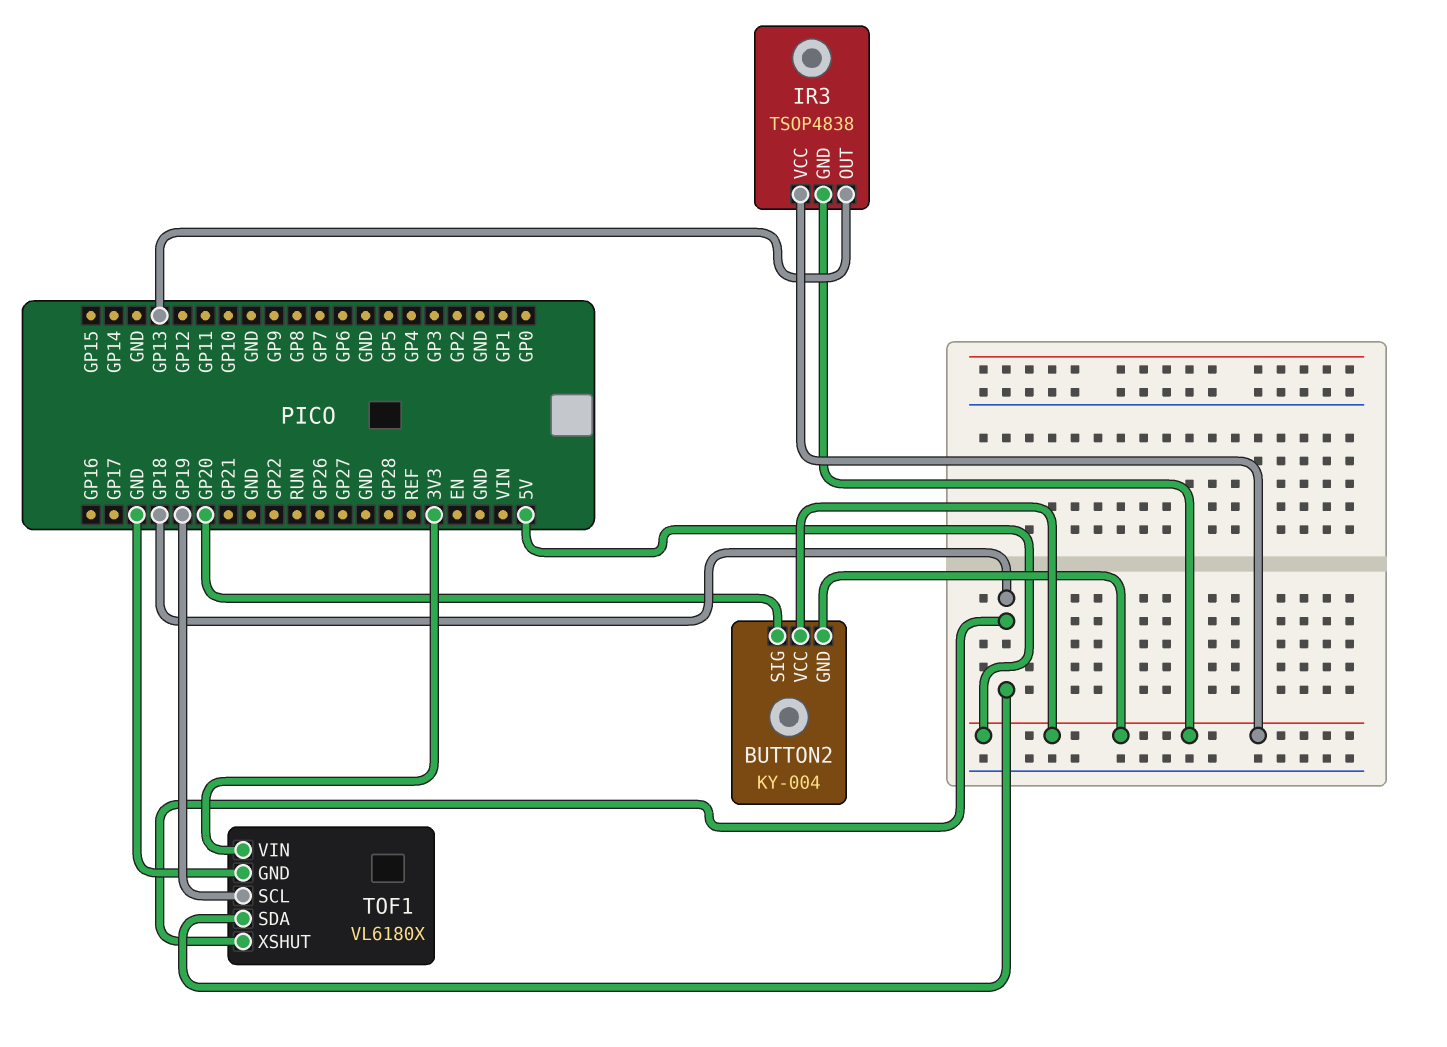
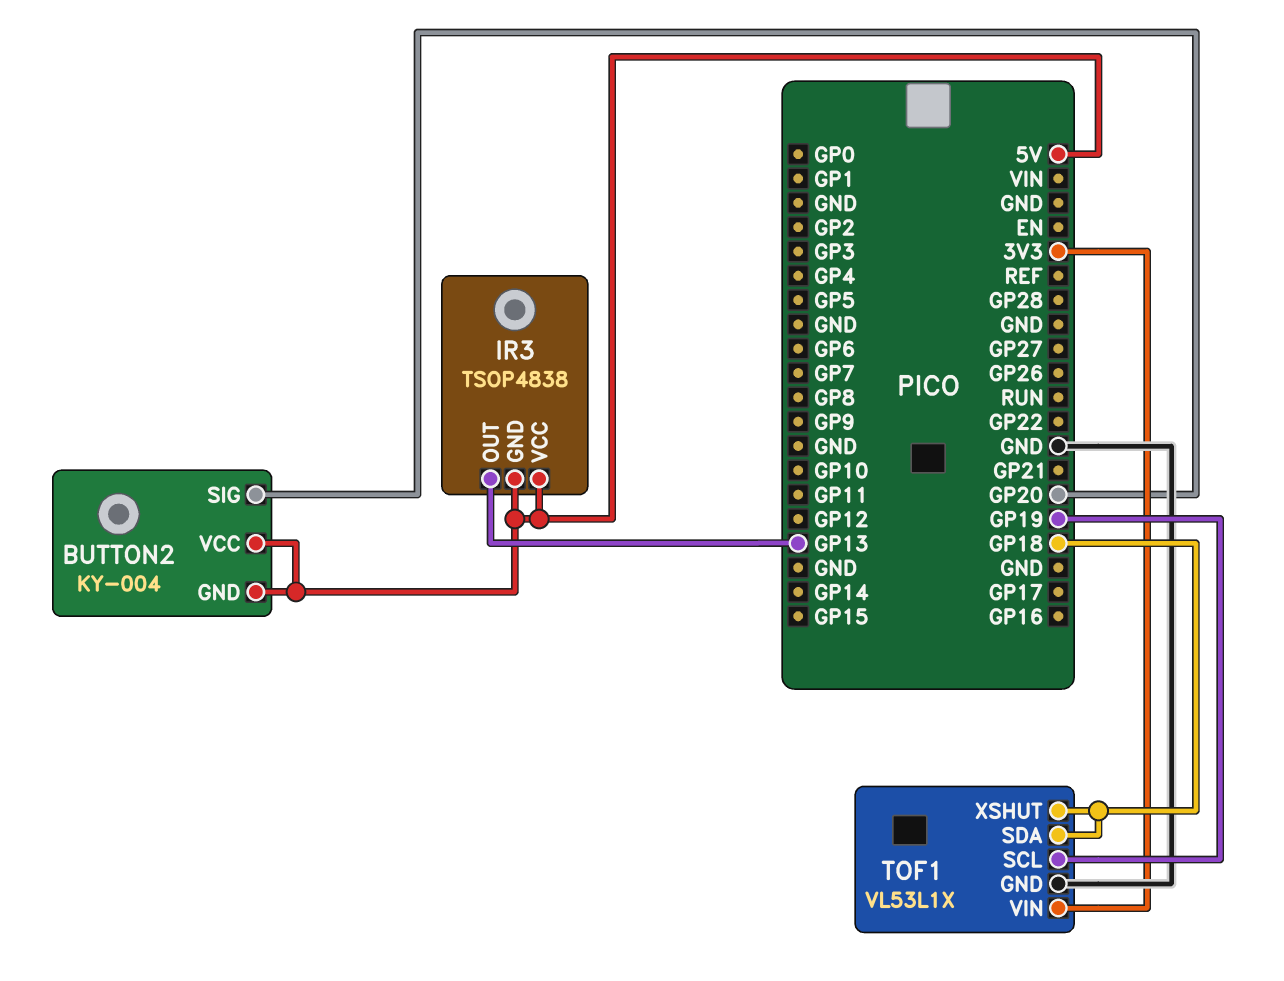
TOF1: VL6180X -> VL53L1X

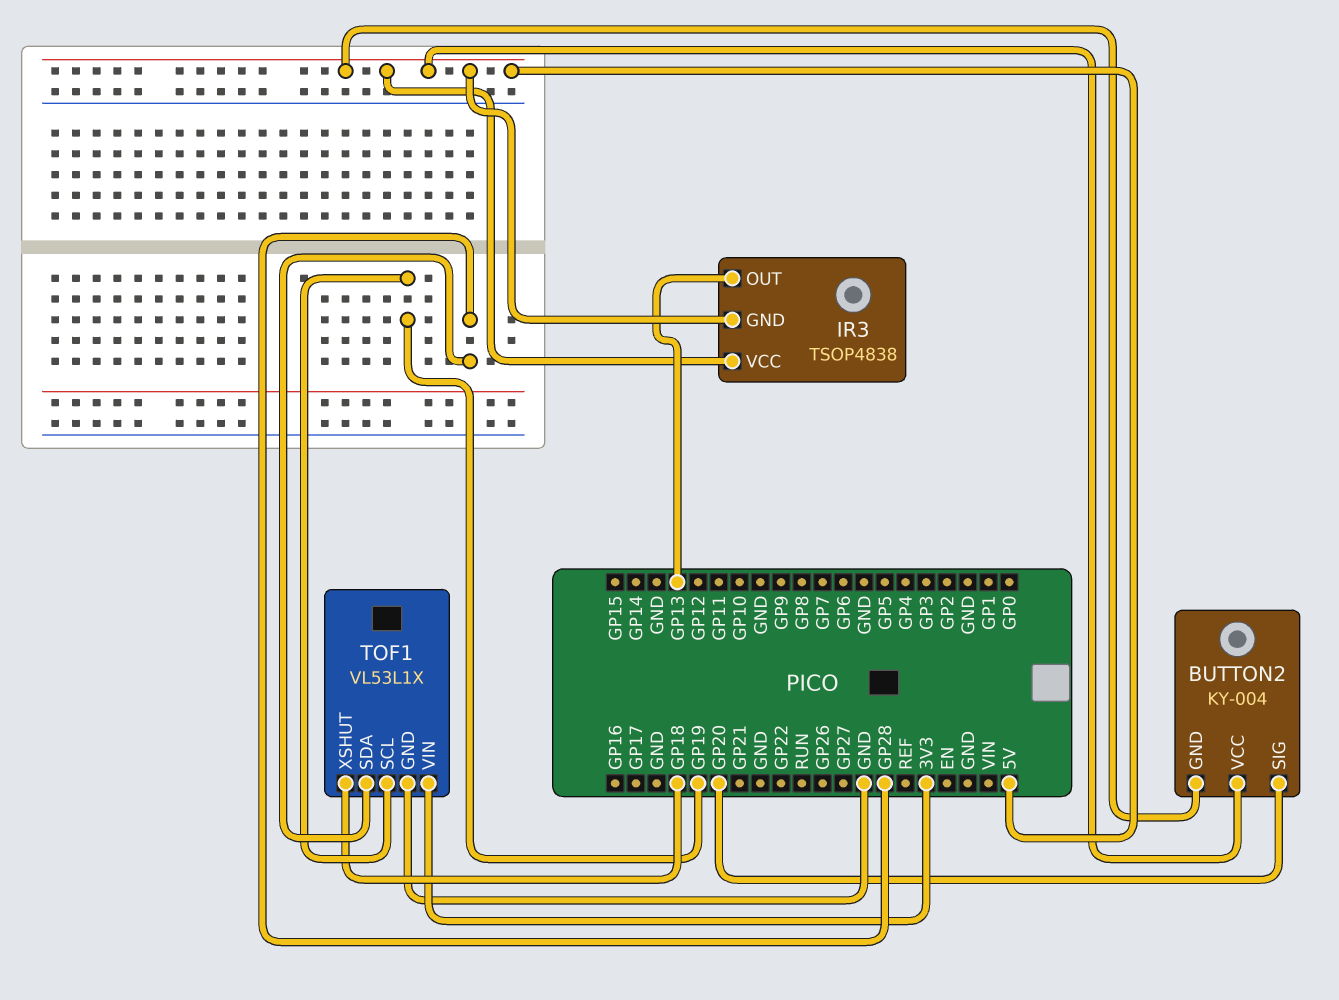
TOF1 pin SDA: GP18 -> GP28

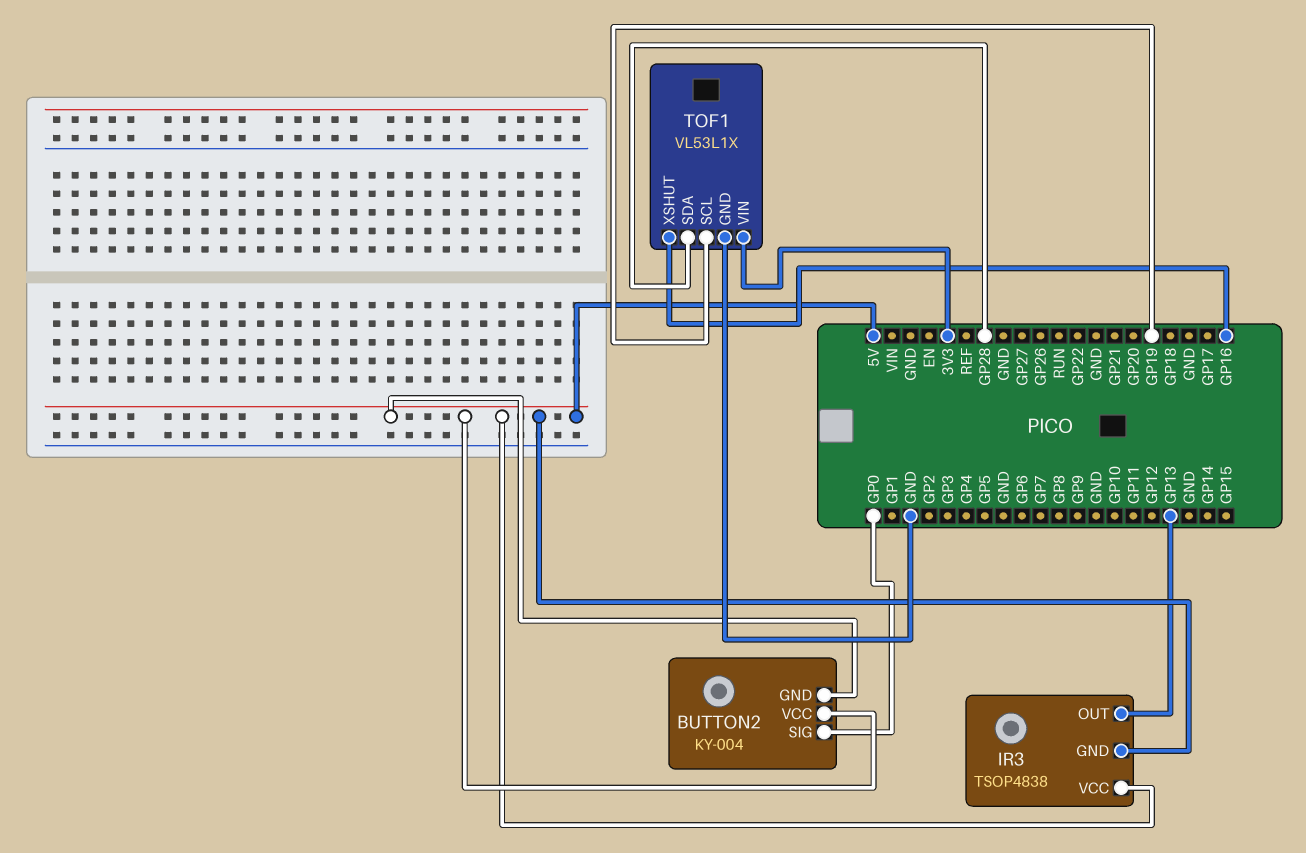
BUTTON2 pin SIG: GP20 -> GP0
TOF1 pin XSHUT: GP18 -> GP16

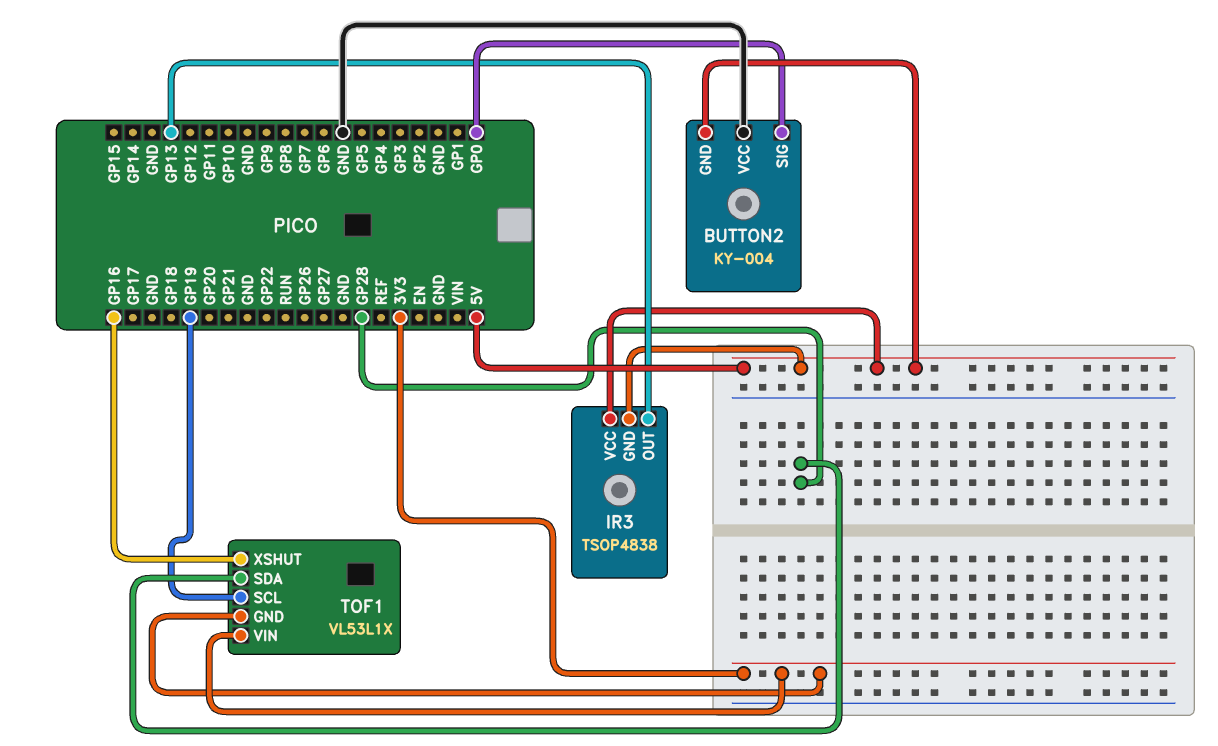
BUTTON2 pin VCC: 5V -> GND
TOF1 pin GND: GND -> 3V3

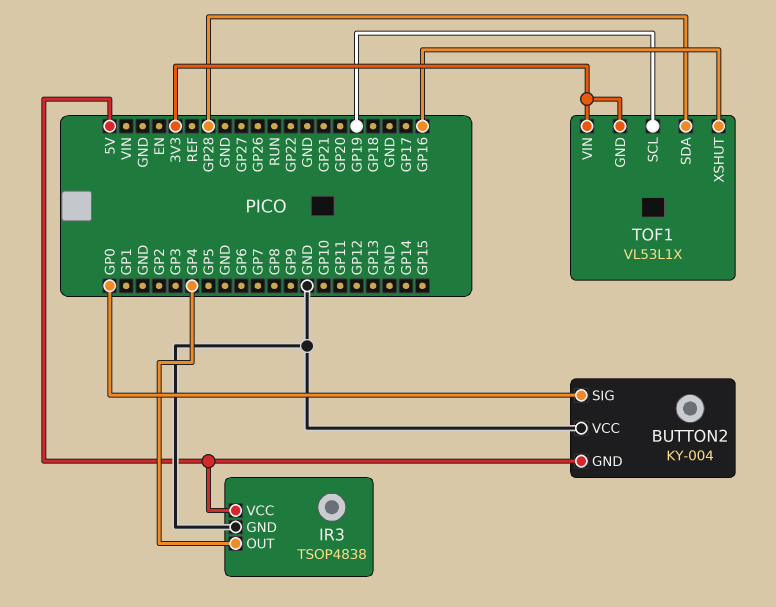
IR3 pin GND: 5V -> GND
IR3 pin OUT: GP13 -> GP4

